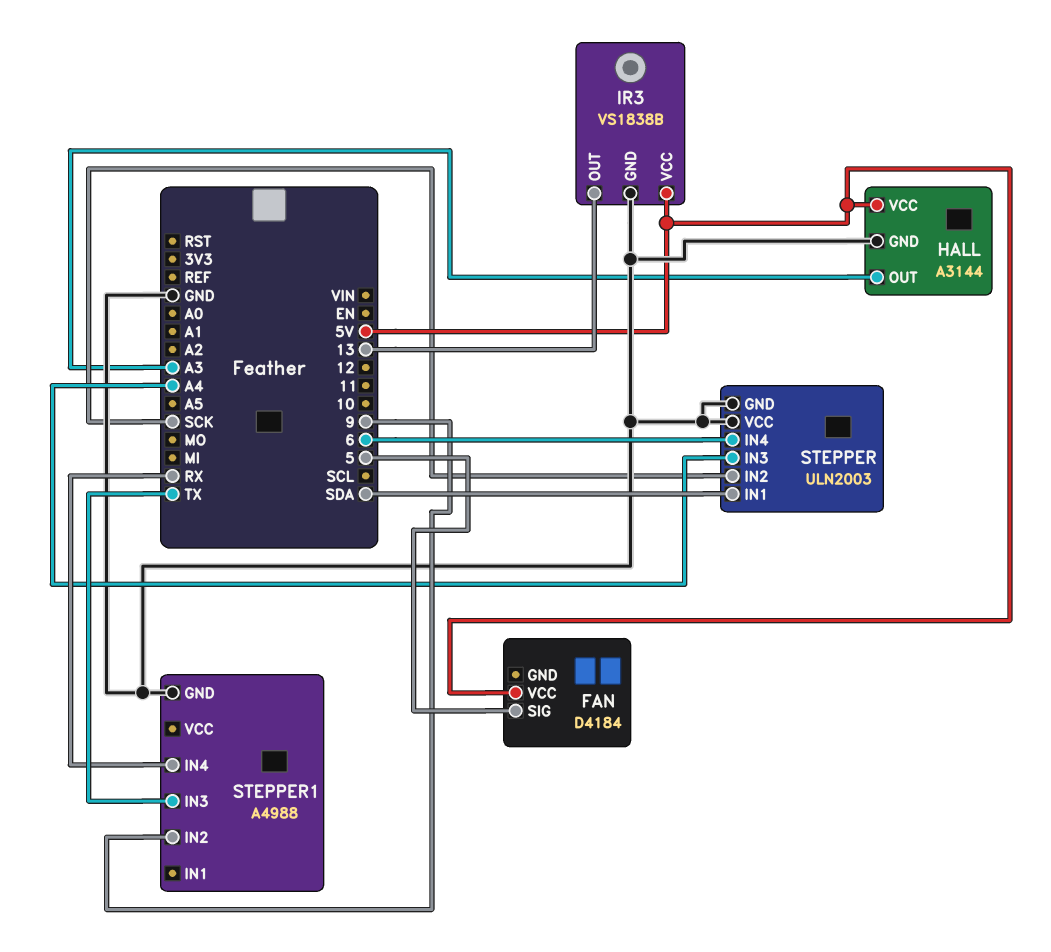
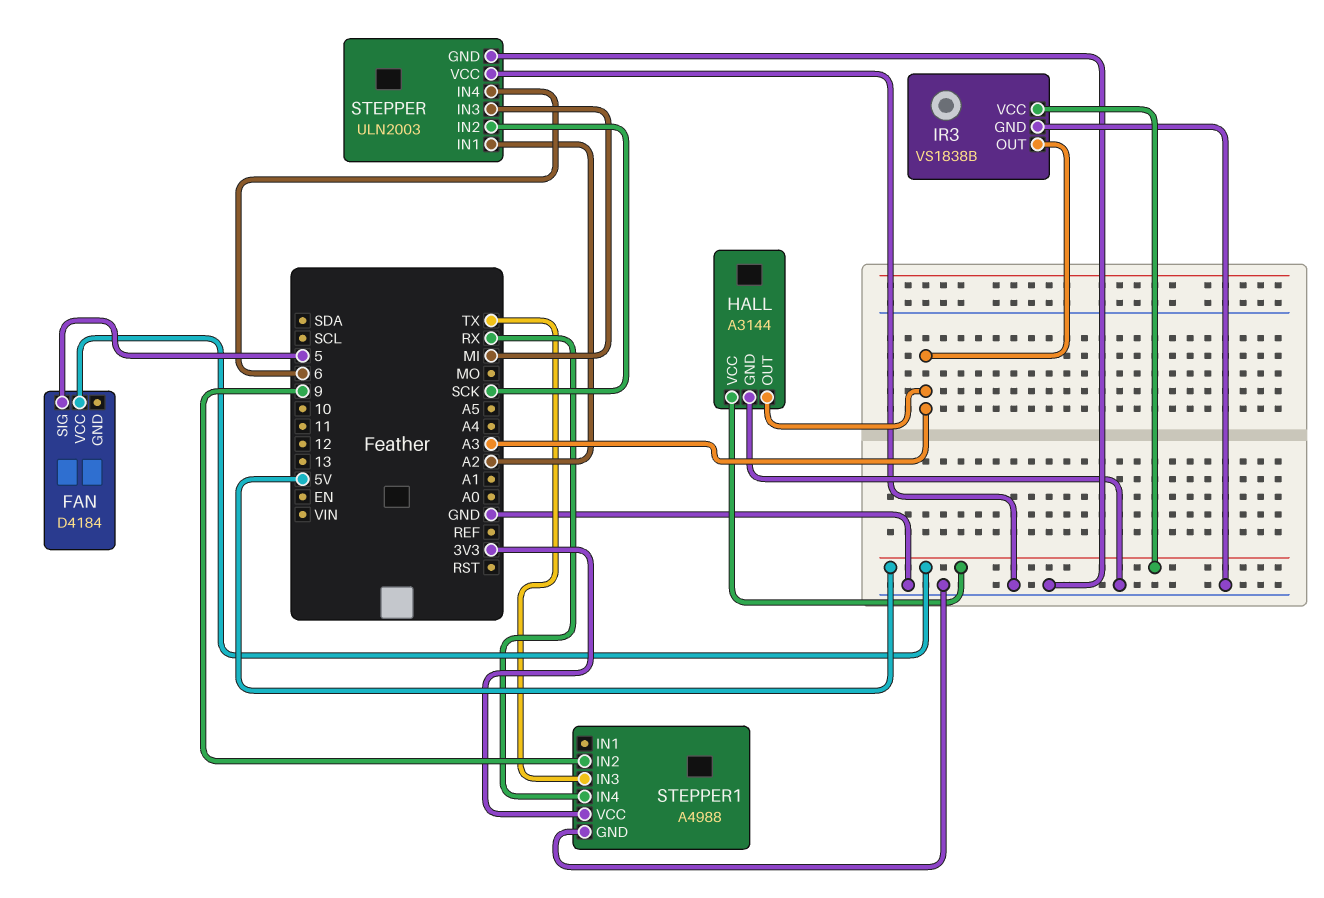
IR3 pin OUT: 13 -> A3
STEPPER pin IN1: SDA -> A2
STEPPER pin IN3: A4 -> MI
STEPPER1 pin VCC: none -> 3V3

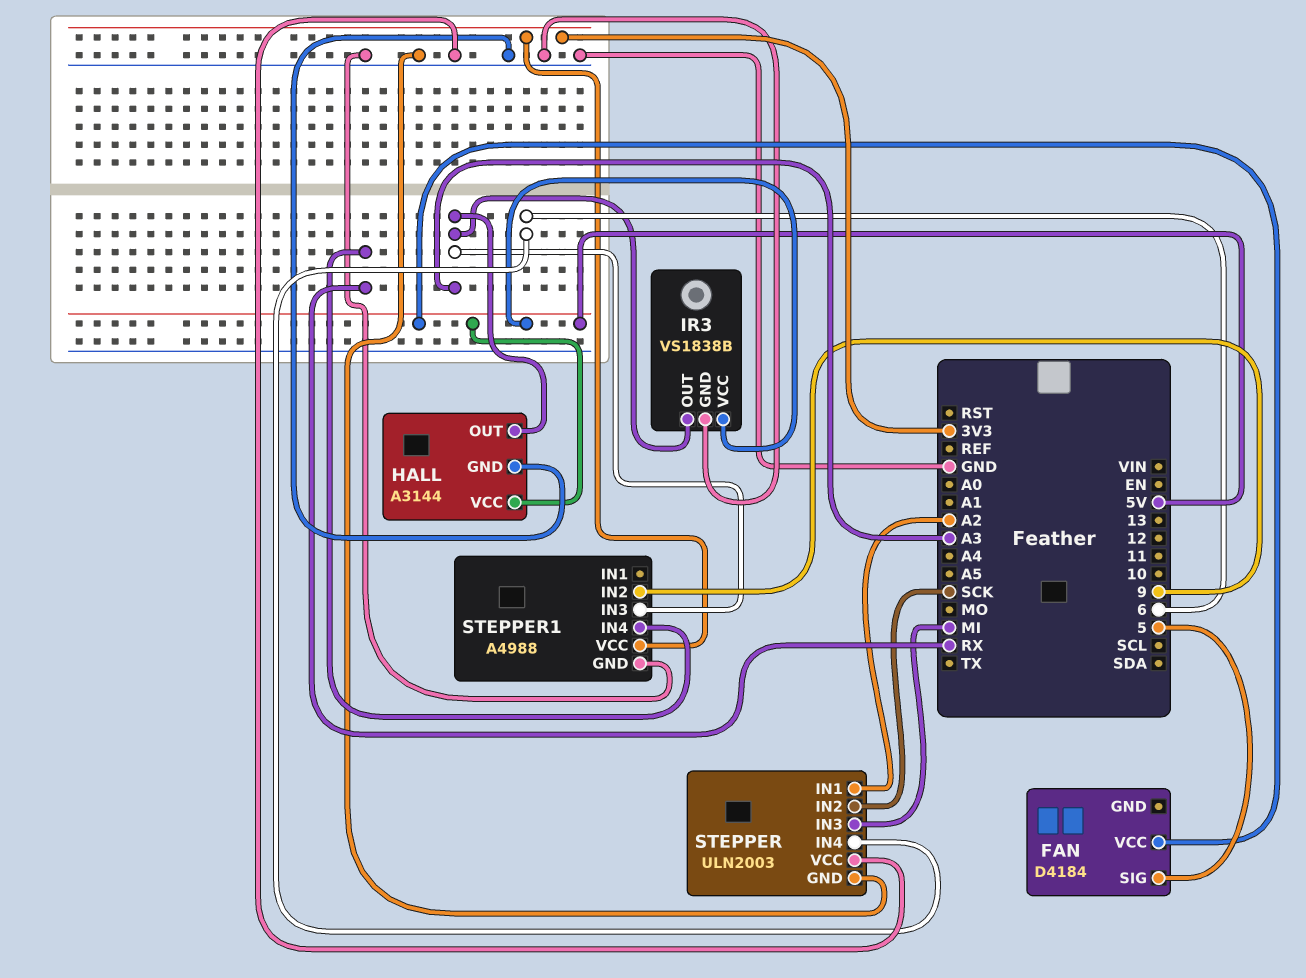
STEPPER1 pin IN3: TX -> A3

